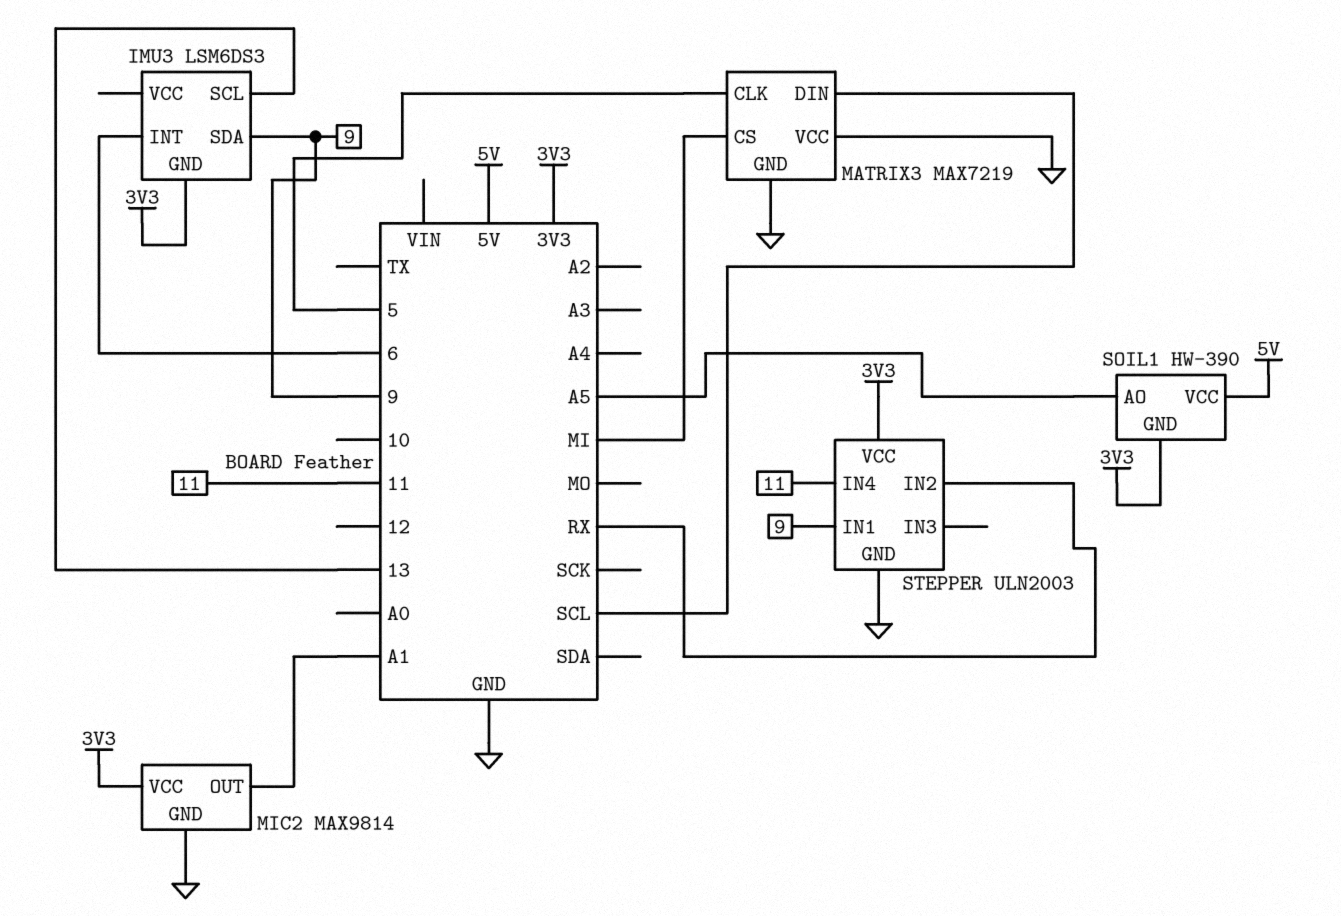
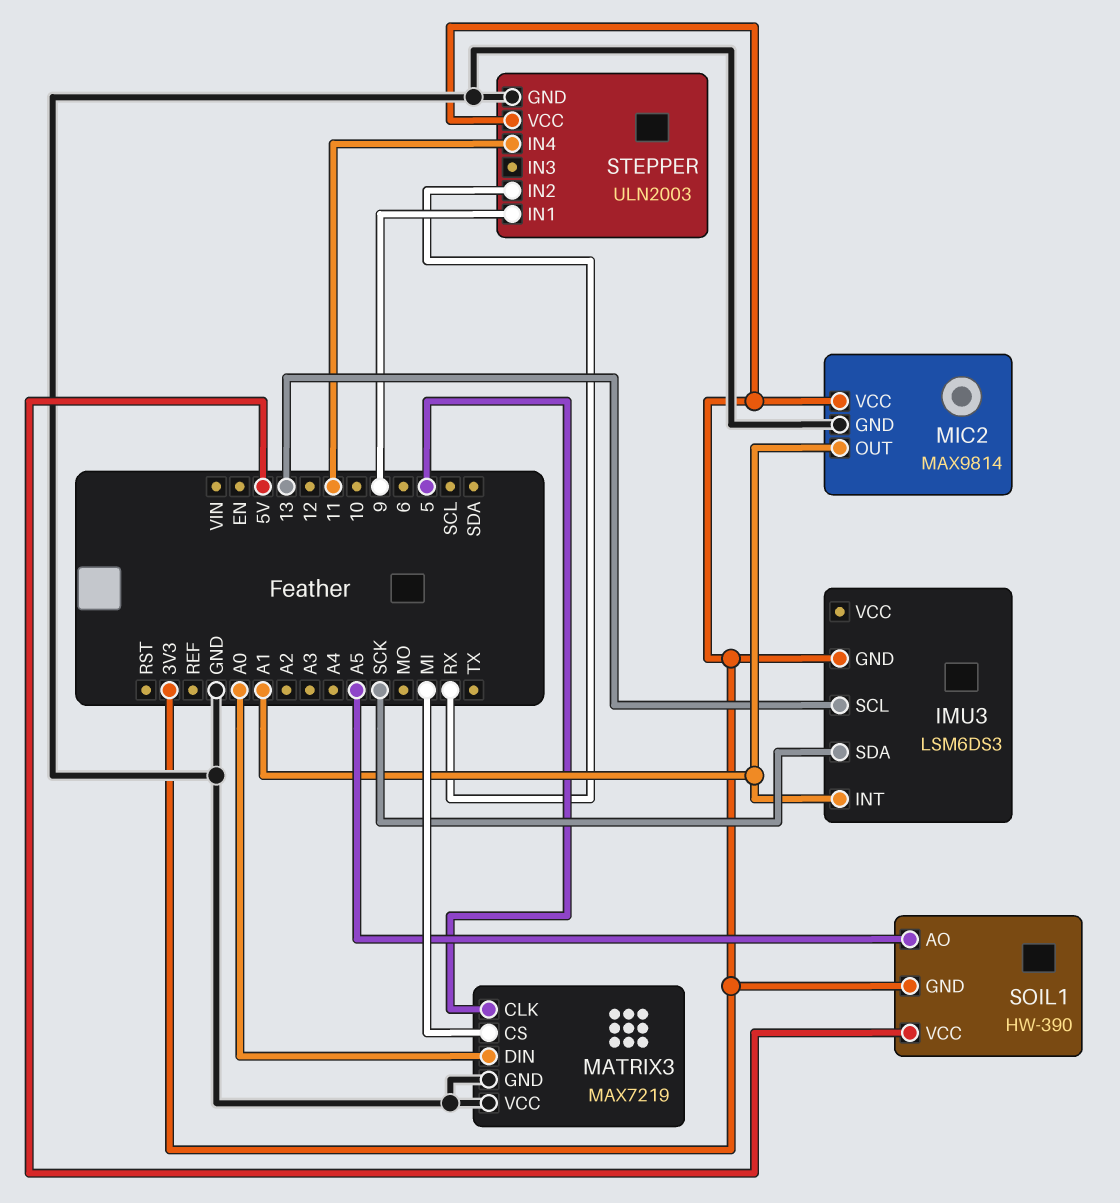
IMU3 pin INT: 6 -> A1
IMU3 pin SDA: 9 -> SCK
MATRIX3 pin DIN: SCL -> A0

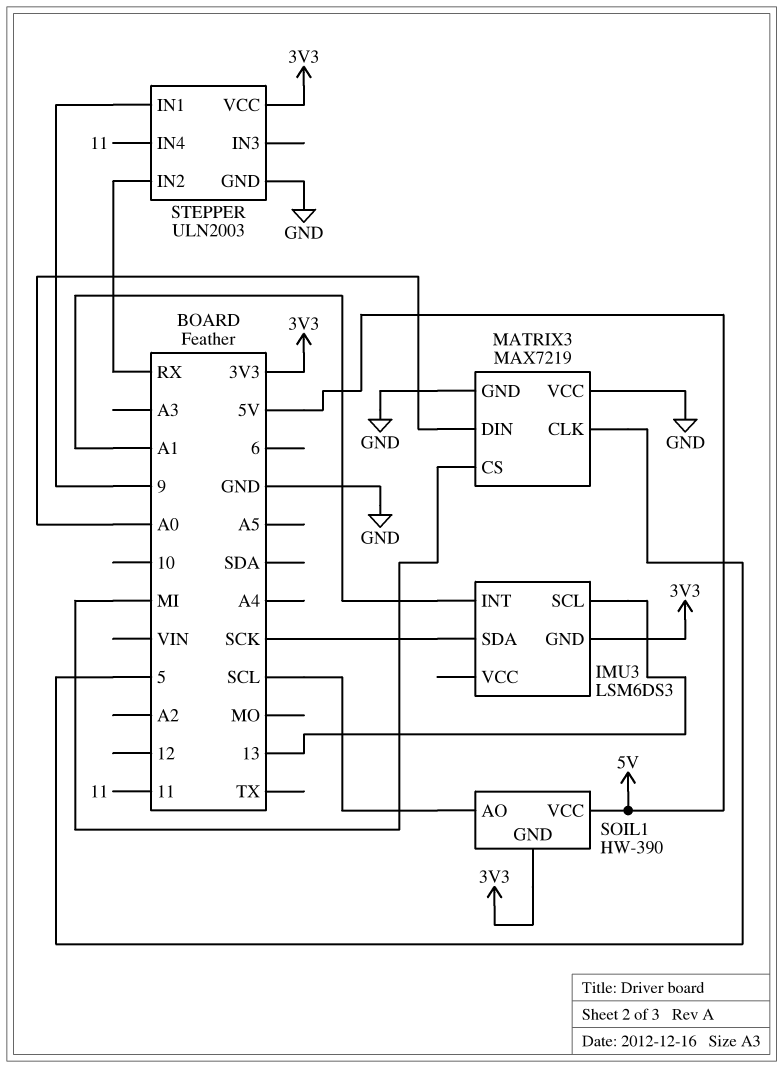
MIC2: MAX9814 -> none
MIC2 pin GND: GND -> none
MIC2 pin OUT: A1 -> none
MIC2 pin VCC: 3V3 -> none
SOIL1 pin AO: A5 -> SCL

